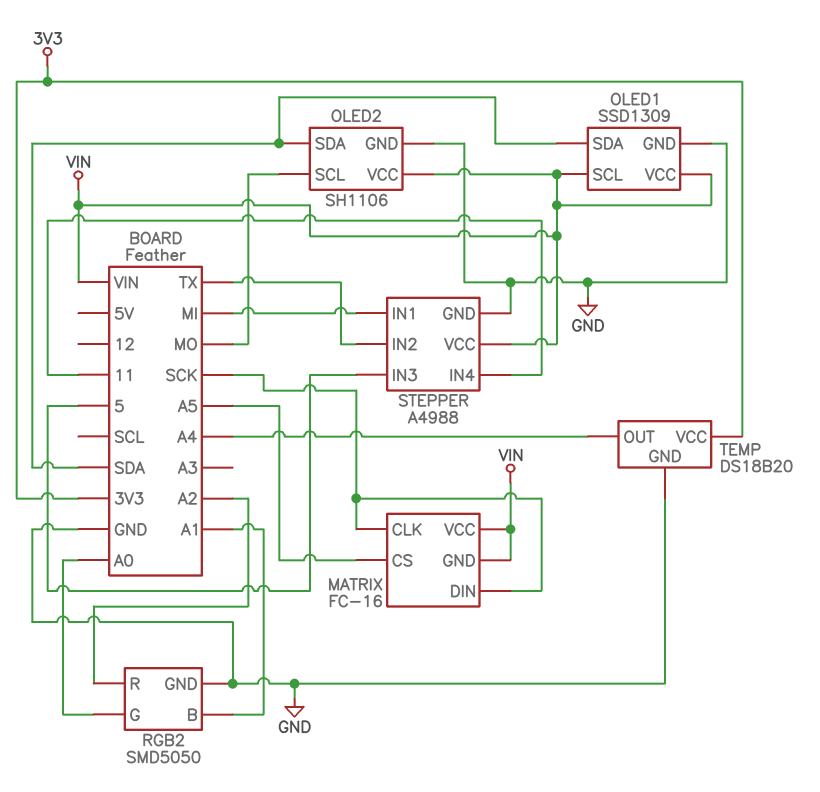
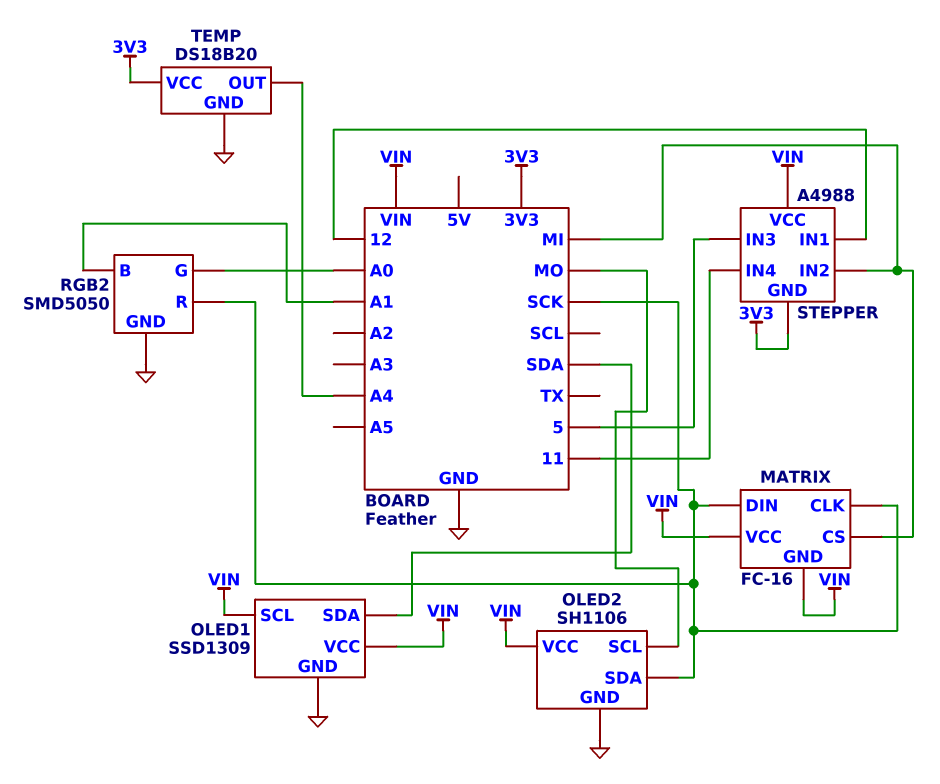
MATRIX pin CS: A5 -> MI
OLED2 pin SDA: SDA -> SCK
RGB2 pin R: A2 -> SCK
STEPPER pin GND: GND -> 3V3
STEPPER pin IN1: MI -> 12
STEPPER pin IN2: TX -> MI

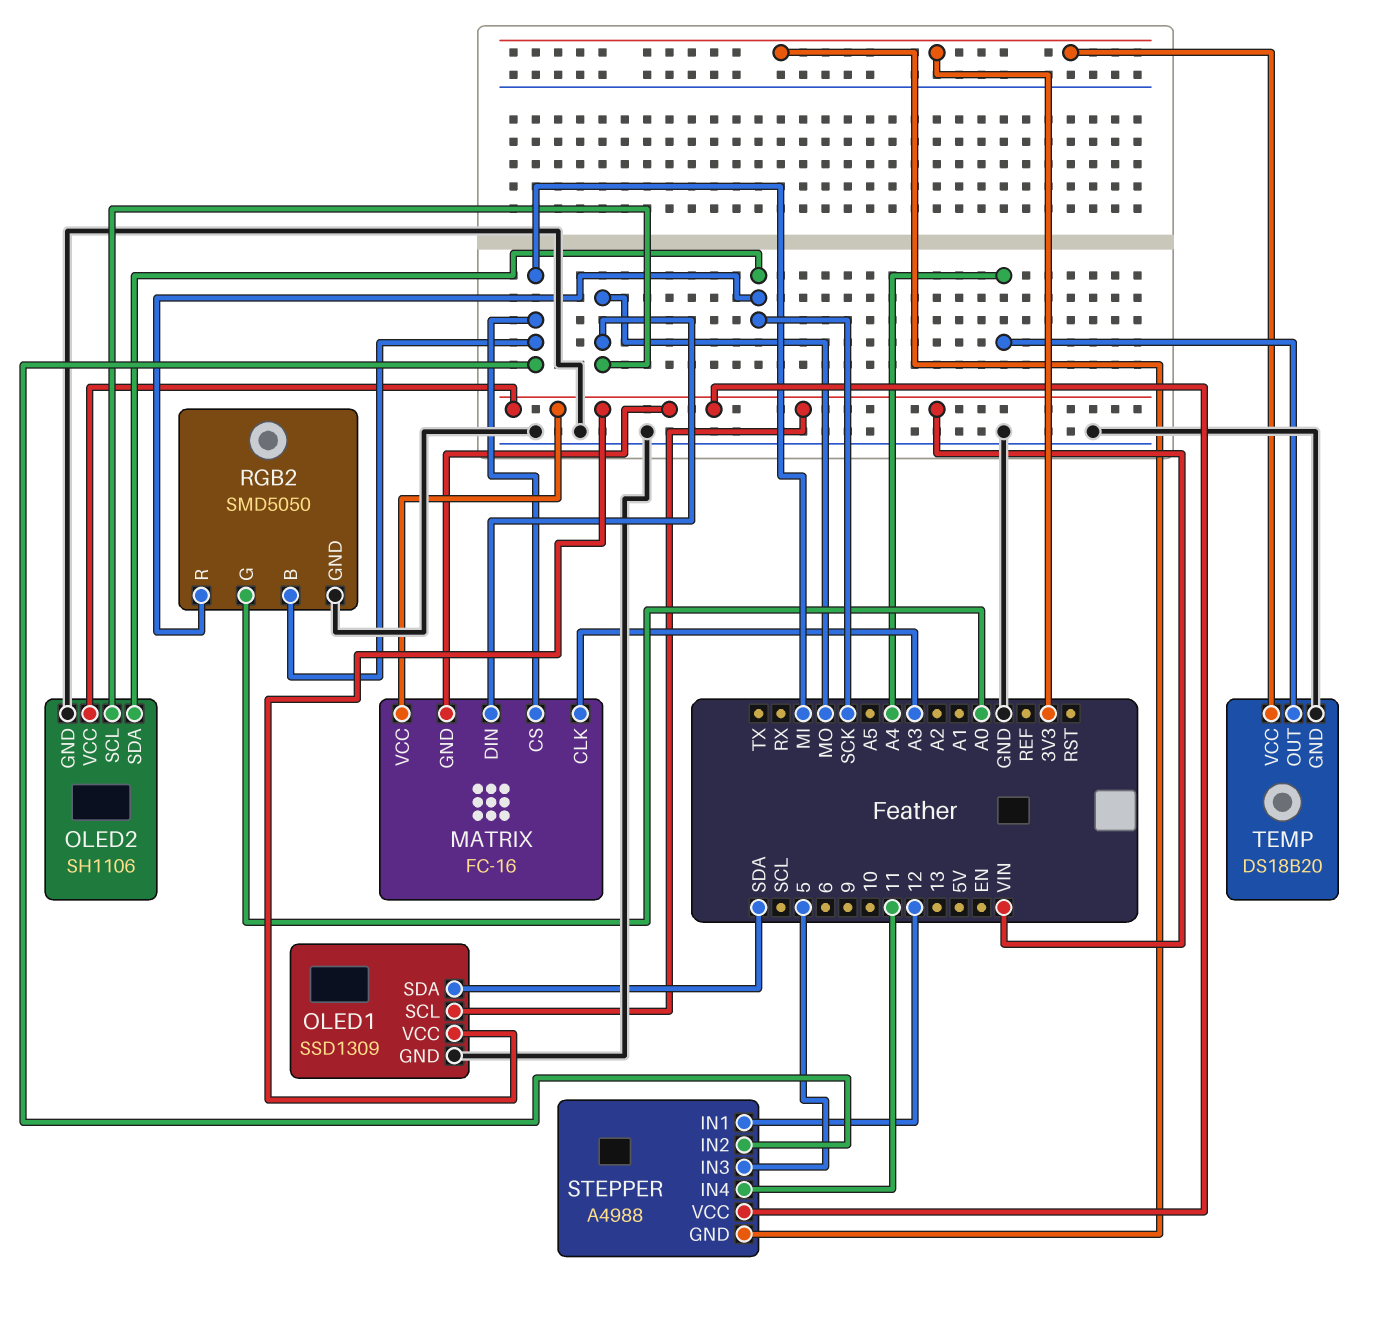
MATRIX pin CLK: SCK -> A3
MATRIX pin DIN: SCK -> MO
RGB2 pin B: A1 -> MI

